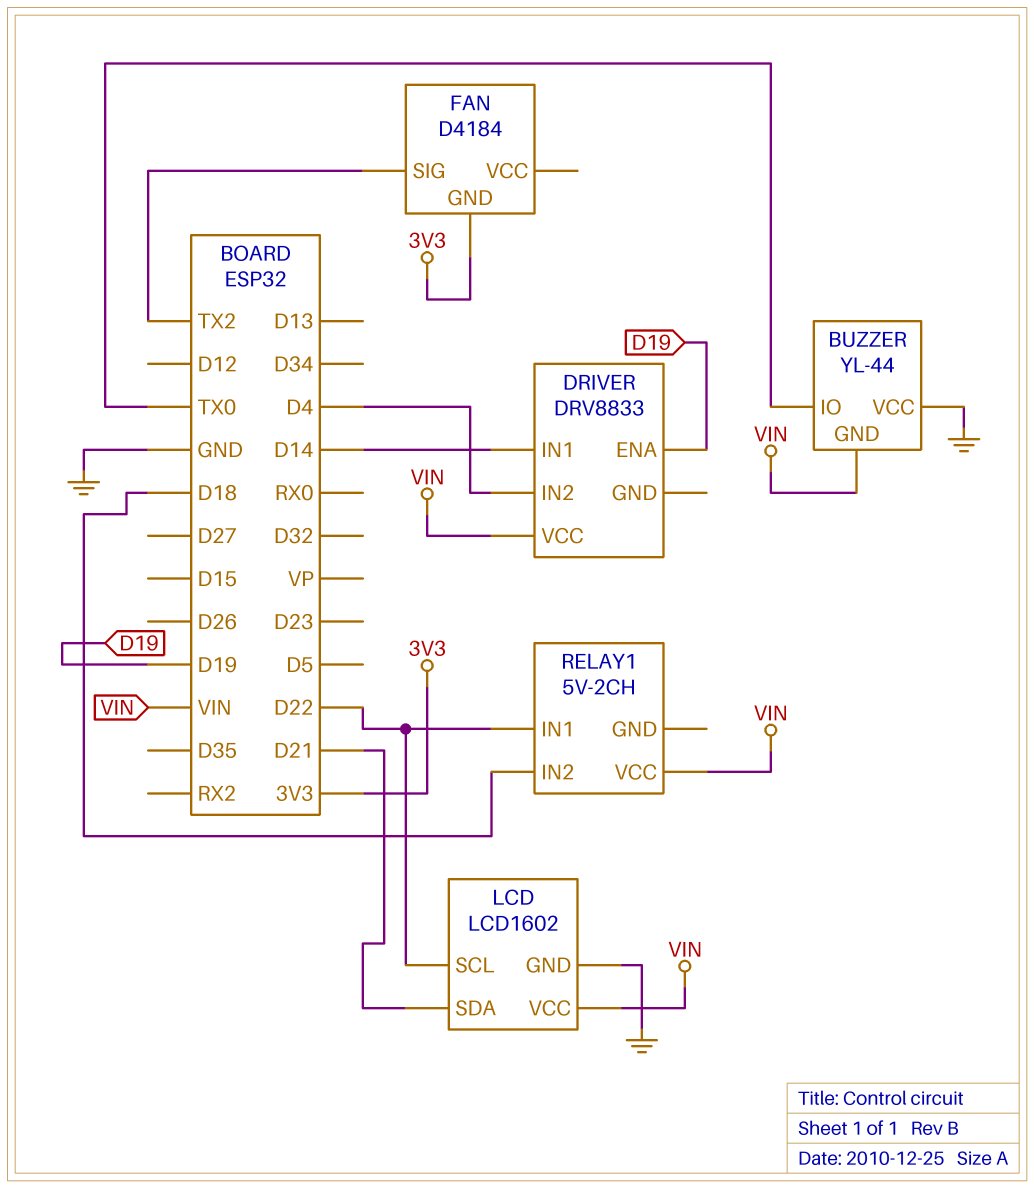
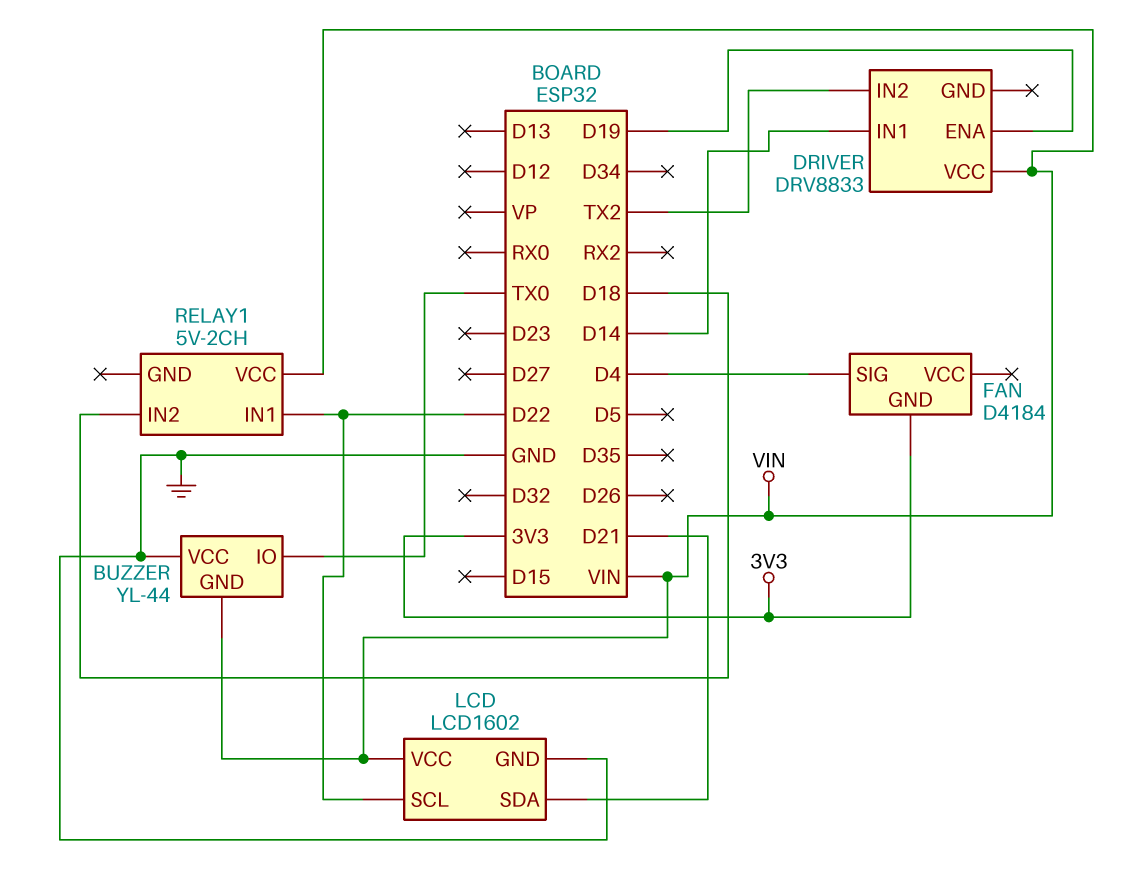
DRIVER pin IN2: D4 -> TX2
FAN pin SIG: TX2 -> D4

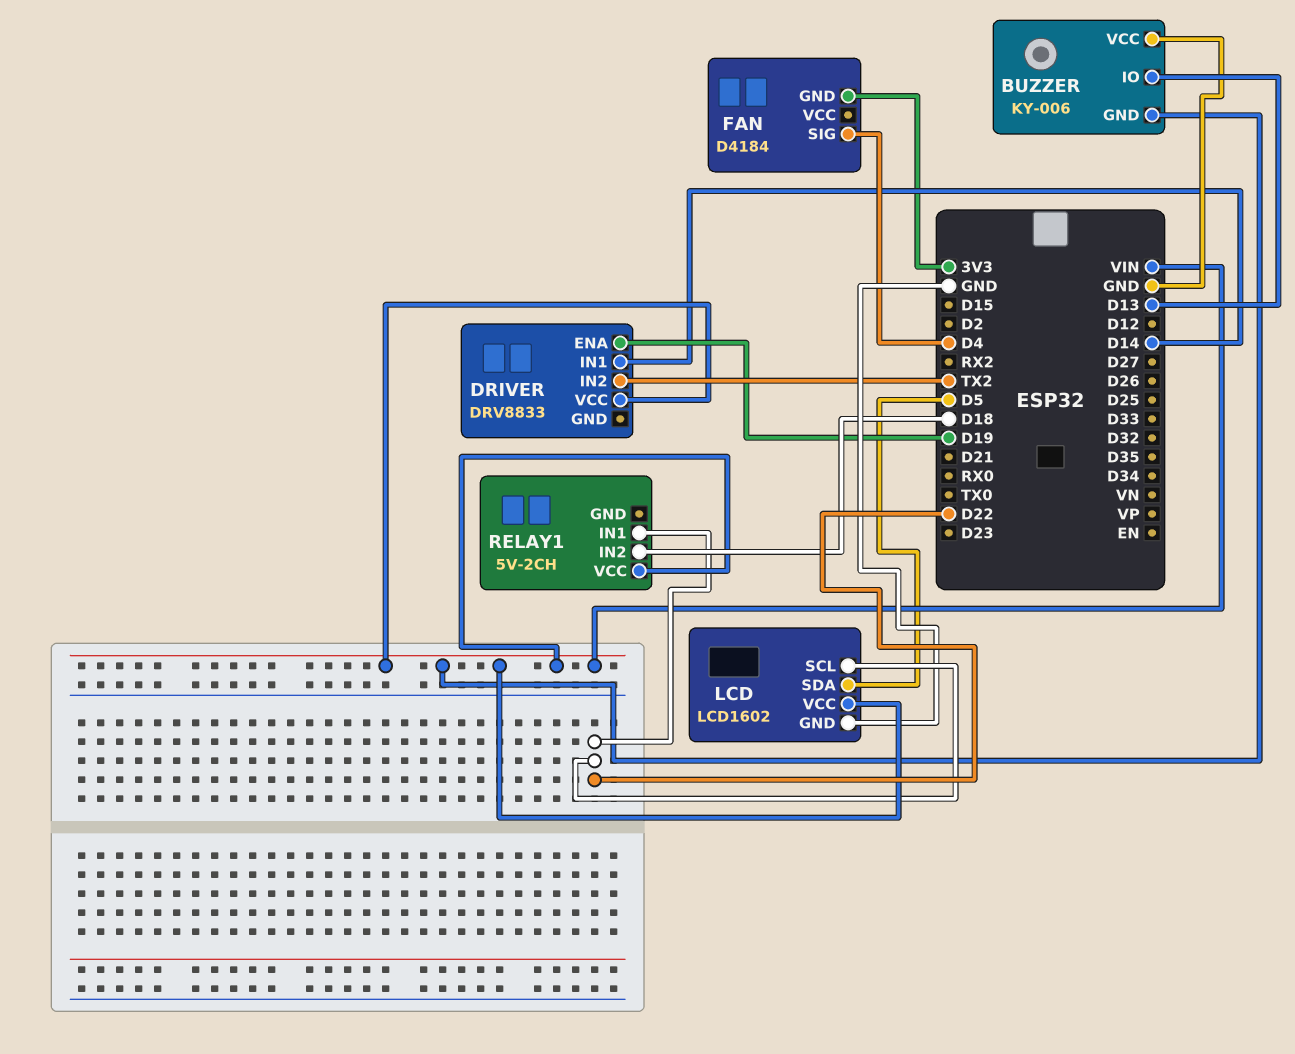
BUZZER: YL-44 -> KY-006
BUZZER pin IO: TX0 -> D13
LCD pin SDA: D21 -> D5

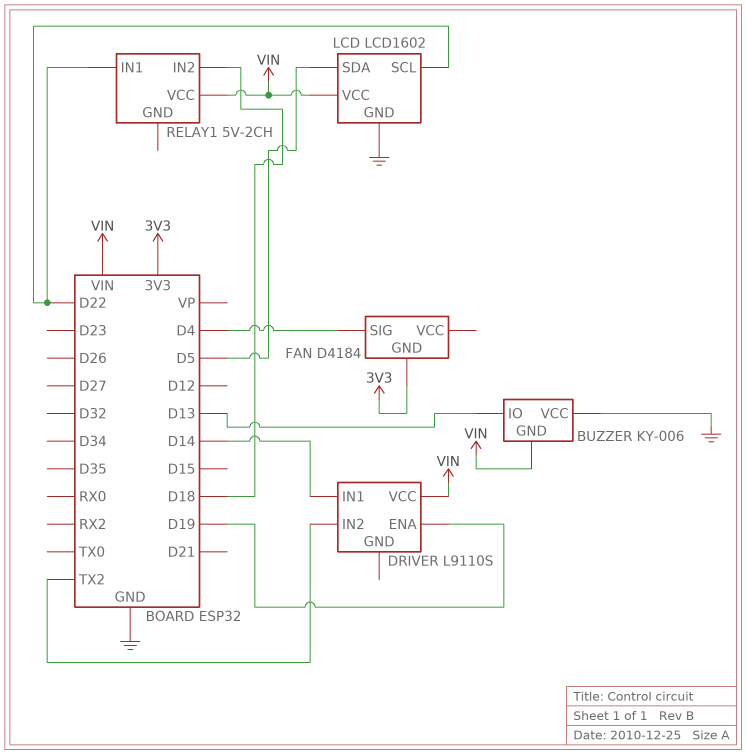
DRIVER: DRV8833 -> L9110S

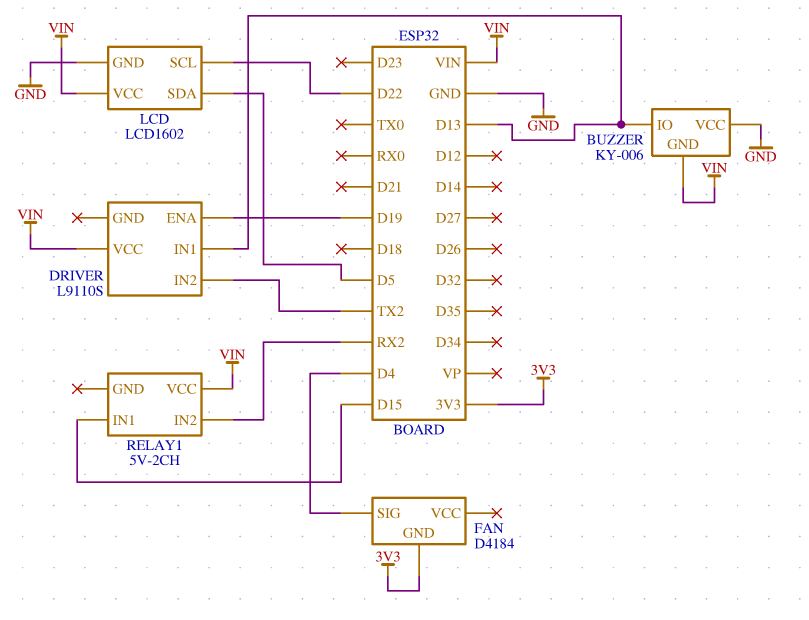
DRIVER pin IN1: D14 -> D13
RELAY1 pin IN1: D22 -> D15
RELAY1 pin IN2: D18 -> RX2

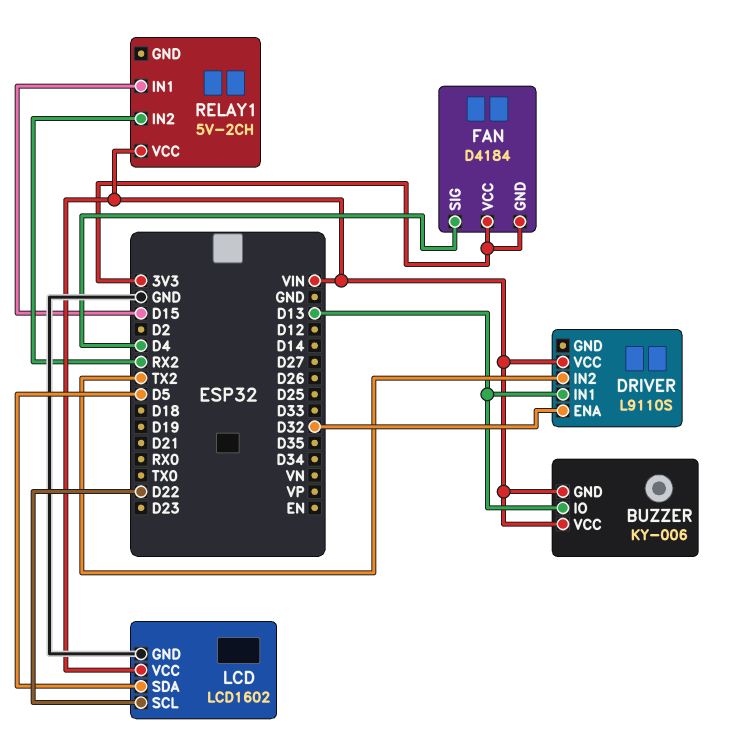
BUZZER pin VCC: GND -> VIN
DRIVER pin ENA: D19 -> D32
FAN pin VCC: none -> 3V3

